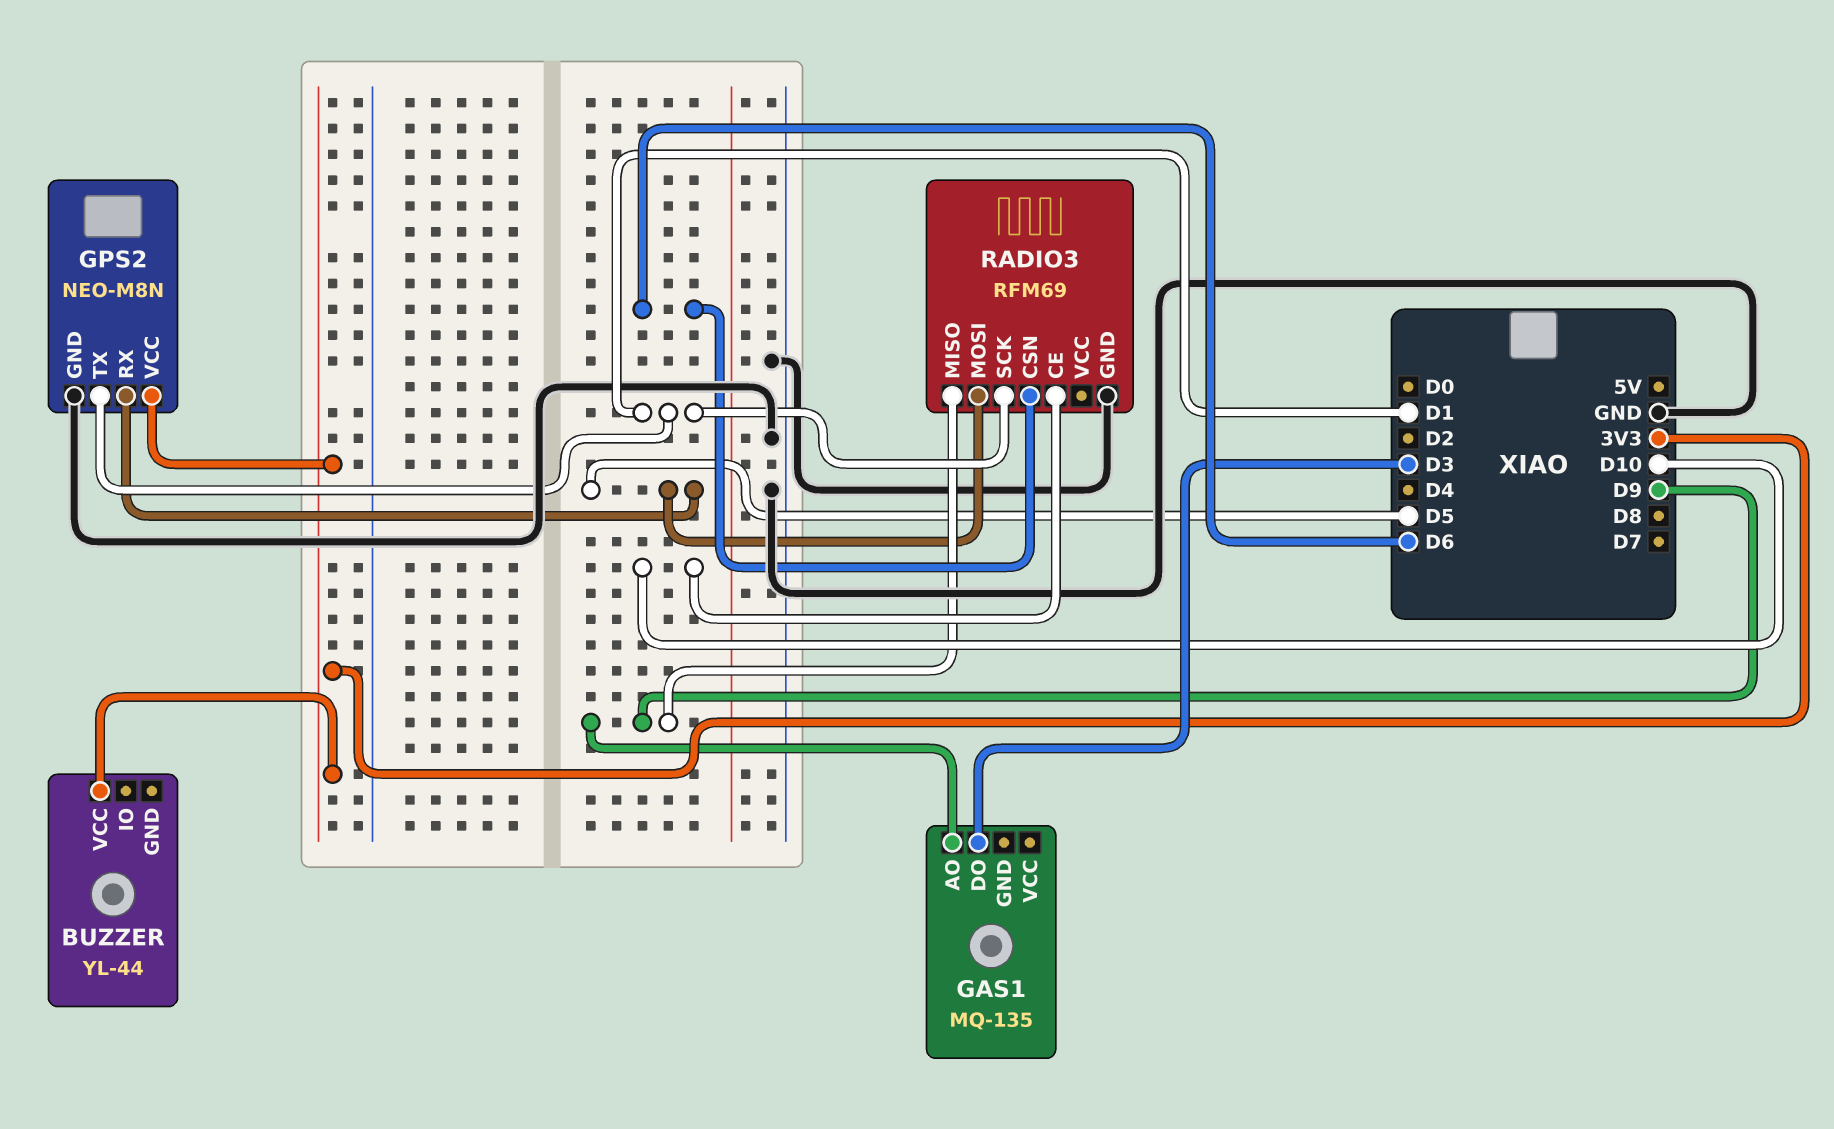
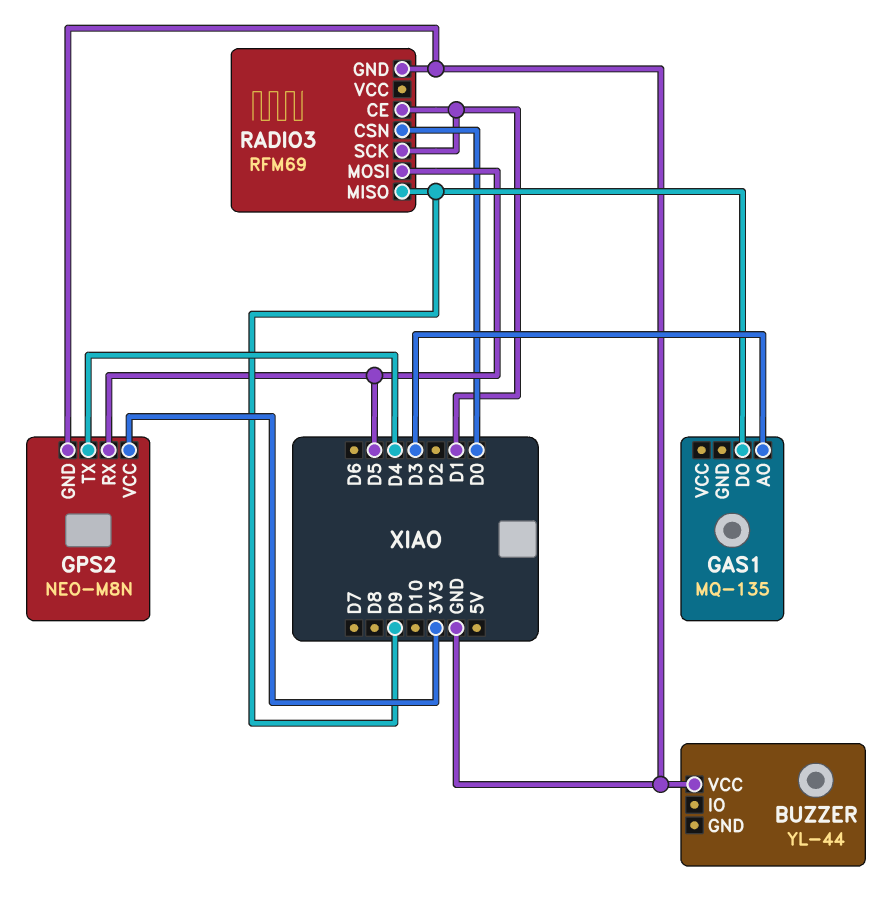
BUZZER pin VCC: 3V3 -> GND
GAS1 pin AO: D9 -> D3
GAS1 pin DO: D3 -> D9
GPS2 pin TX: D1 -> D4
RADIO3 pin CE: D10 -> D1
RADIO3 pin CSN: D6 -> D0

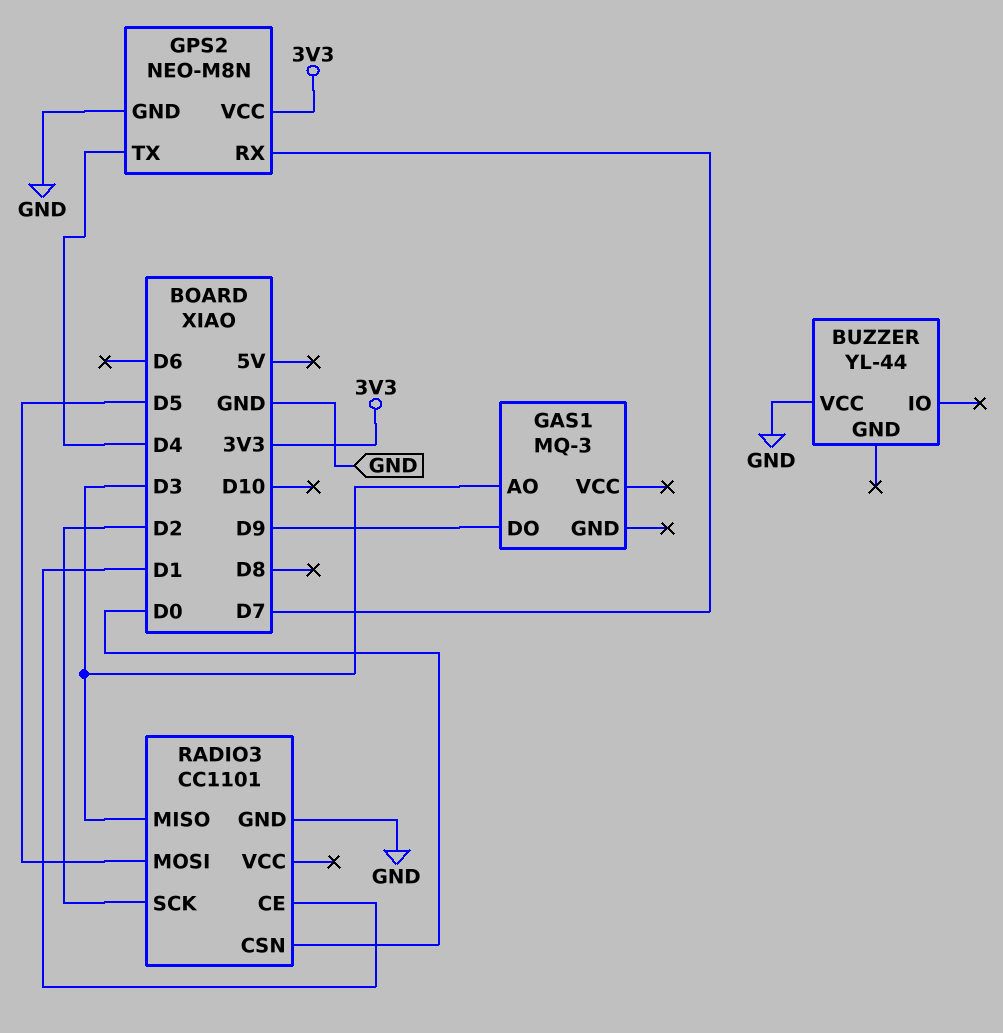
GAS1: MQ-135 -> MQ-3
GPS2 pin RX: D5 -> D7
RADIO3: RFM69 -> CC1101
RADIO3 pin MISO: D9 -> D3
RADIO3 pin SCK: D1 -> D2

